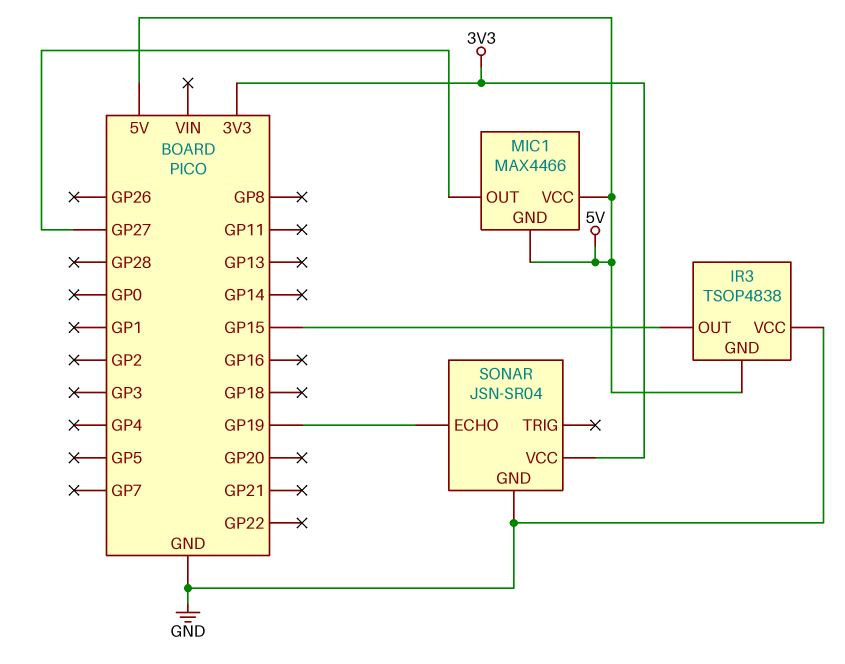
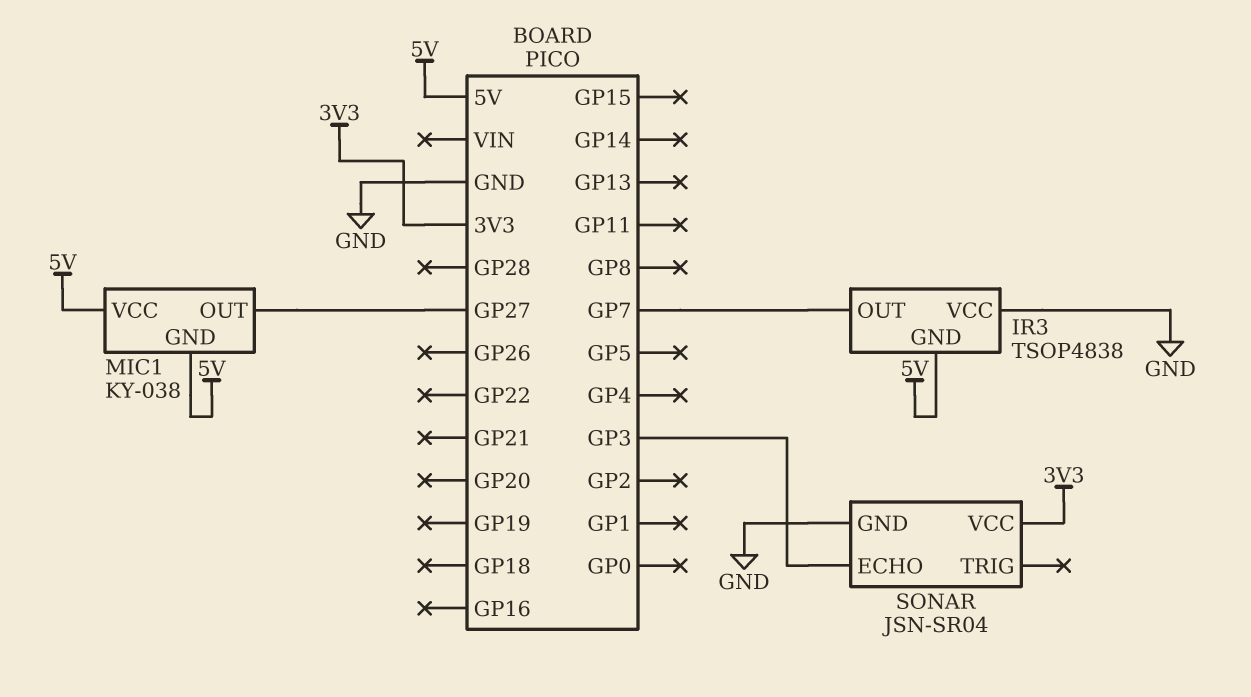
IR3 pin OUT: GP15 -> GP7
MIC1: MAX4466 -> KY-038
SONAR pin ECHO: GP19 -> GP3

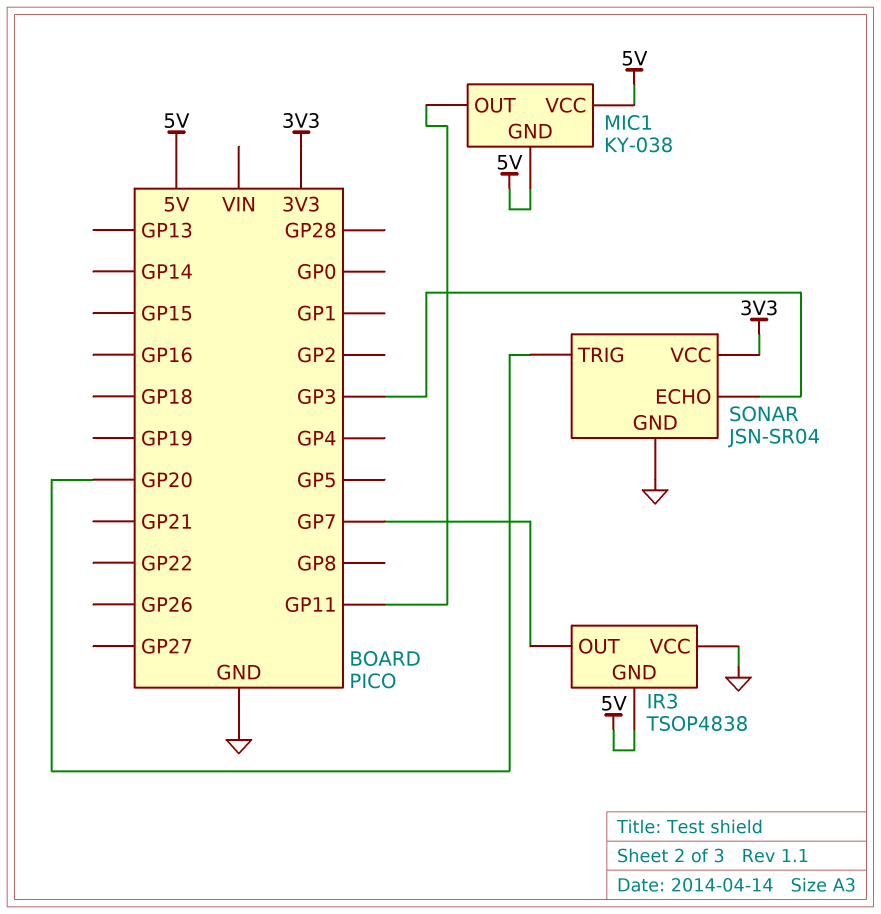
MIC1 pin OUT: GP27 -> GP11
SONAR pin TRIG: none -> GP20

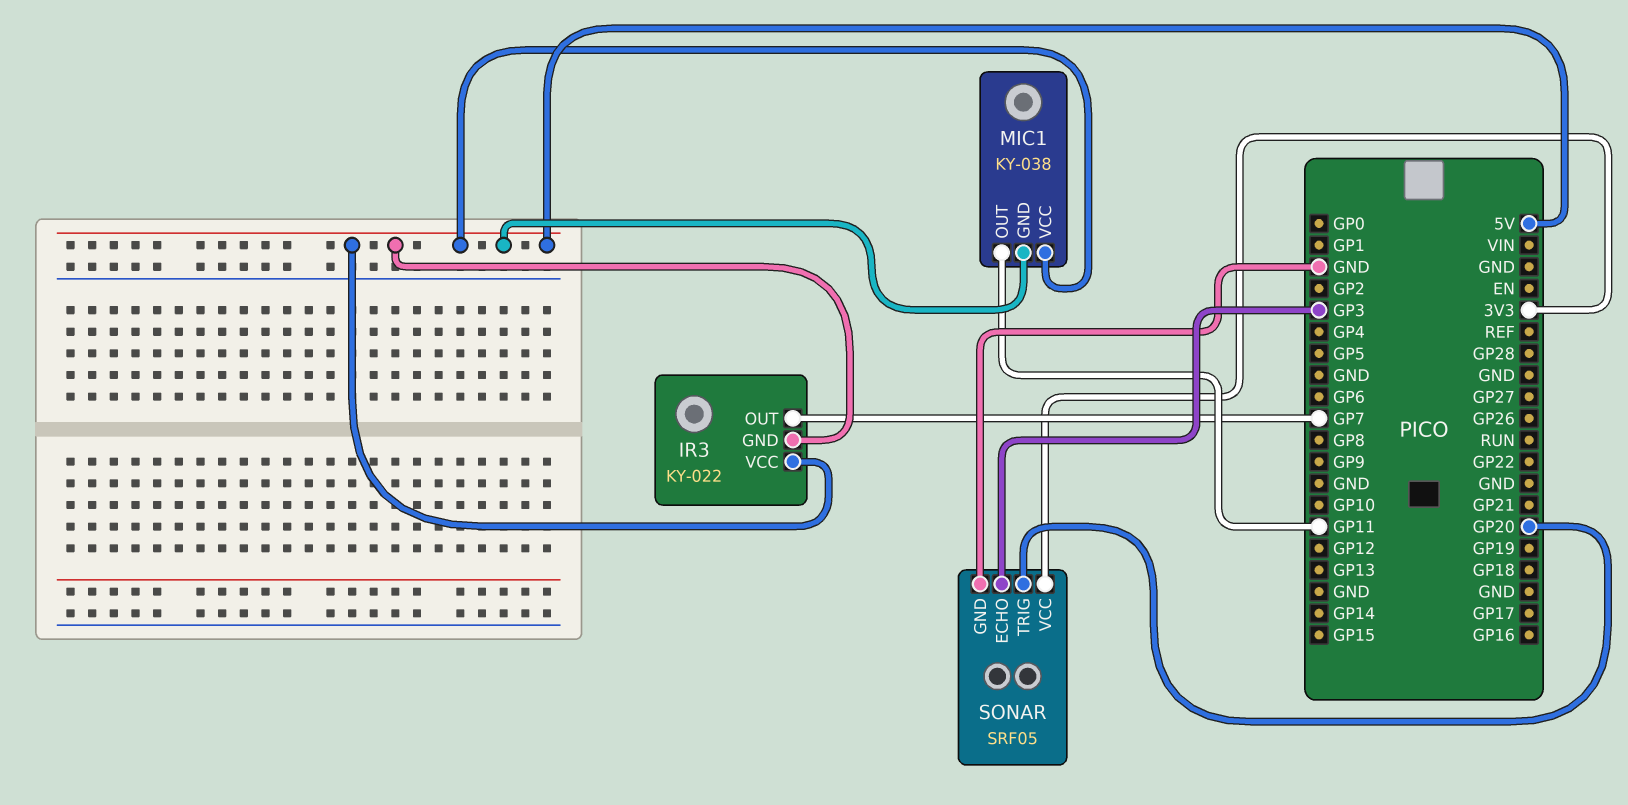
IR3: TSOP4838 -> KY-022
IR3 pin VCC: GND -> 5V
SONAR: JSN-SR04 -> SRF05

